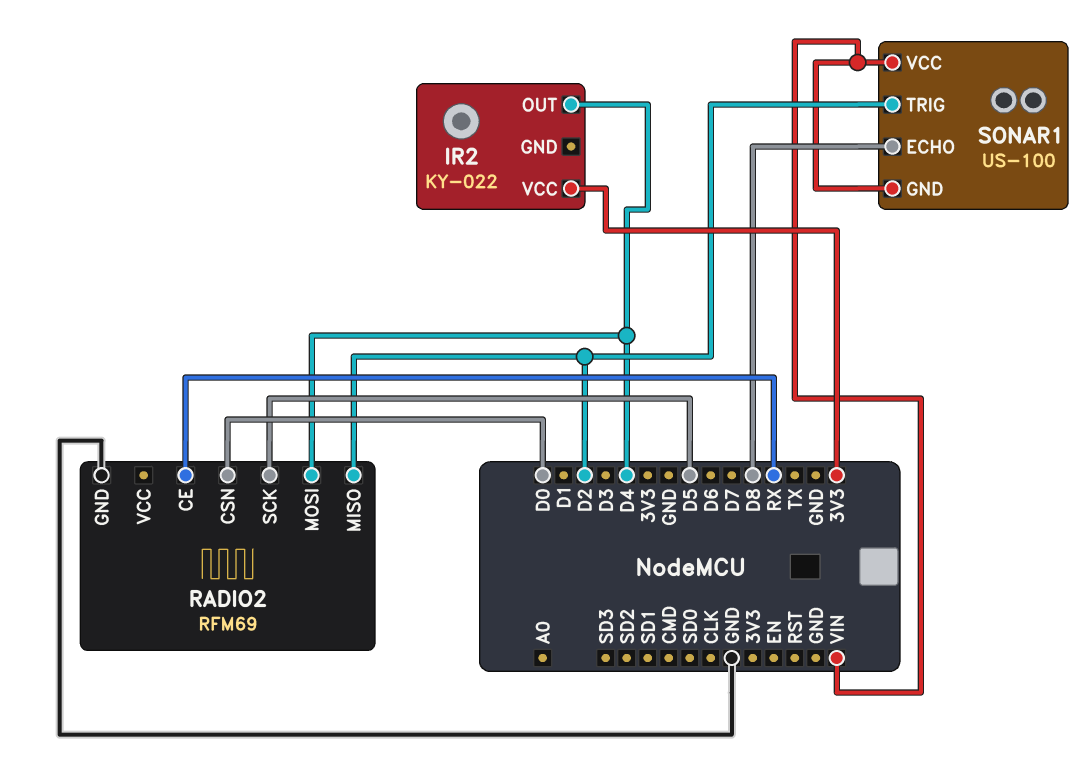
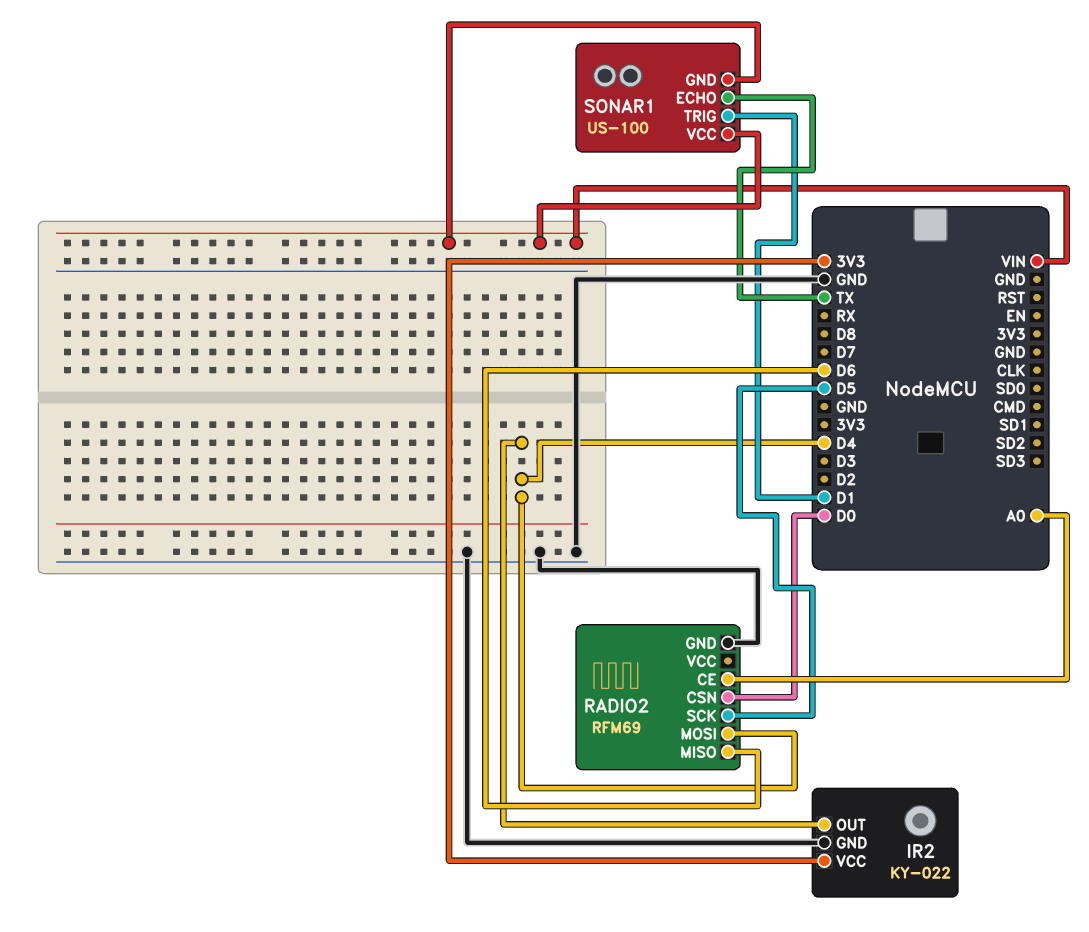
IR2 pin GND: none -> GND
RADIO2 pin CE: RX -> A0
RADIO2 pin MISO: D2 -> D6
SONAR1 pin ECHO: D8 -> TX
SONAR1 pin TRIG: D2 -> D1

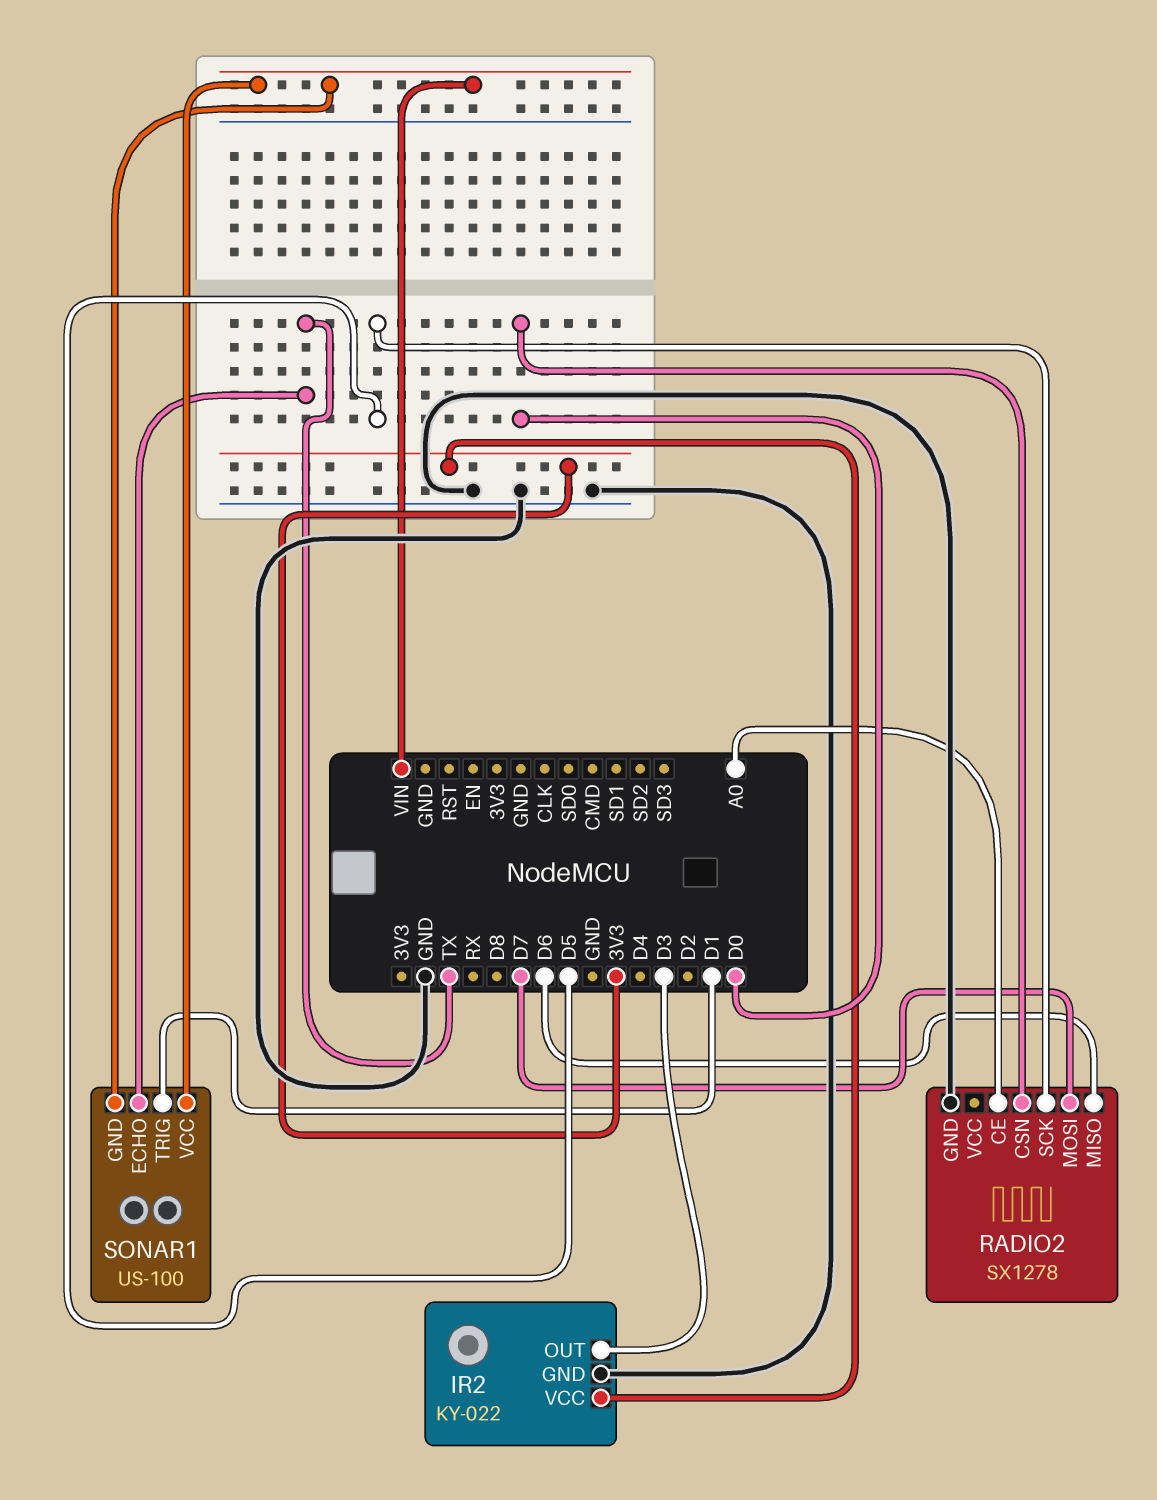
IR2 pin OUT: D4 -> D3
RADIO2: RFM69 -> SX1278
RADIO2 pin MOSI: D4 -> D7

